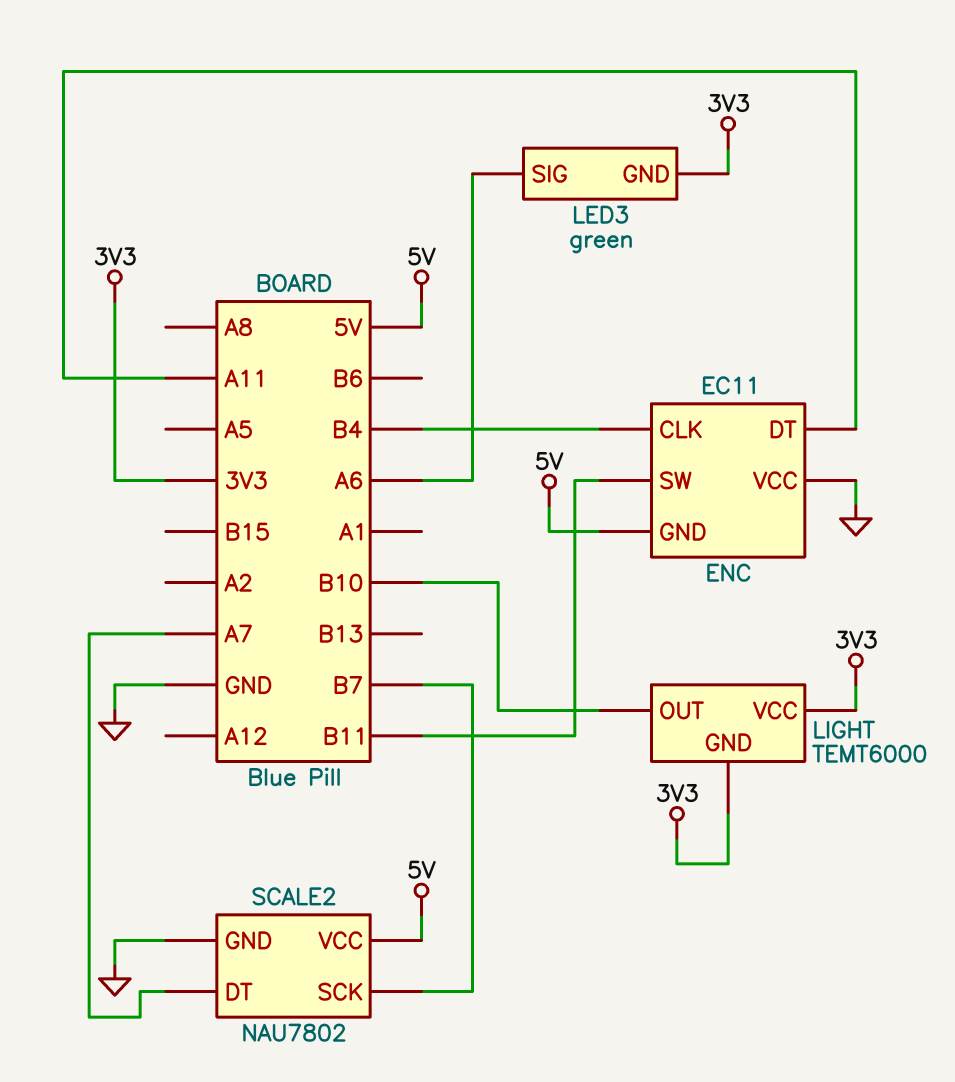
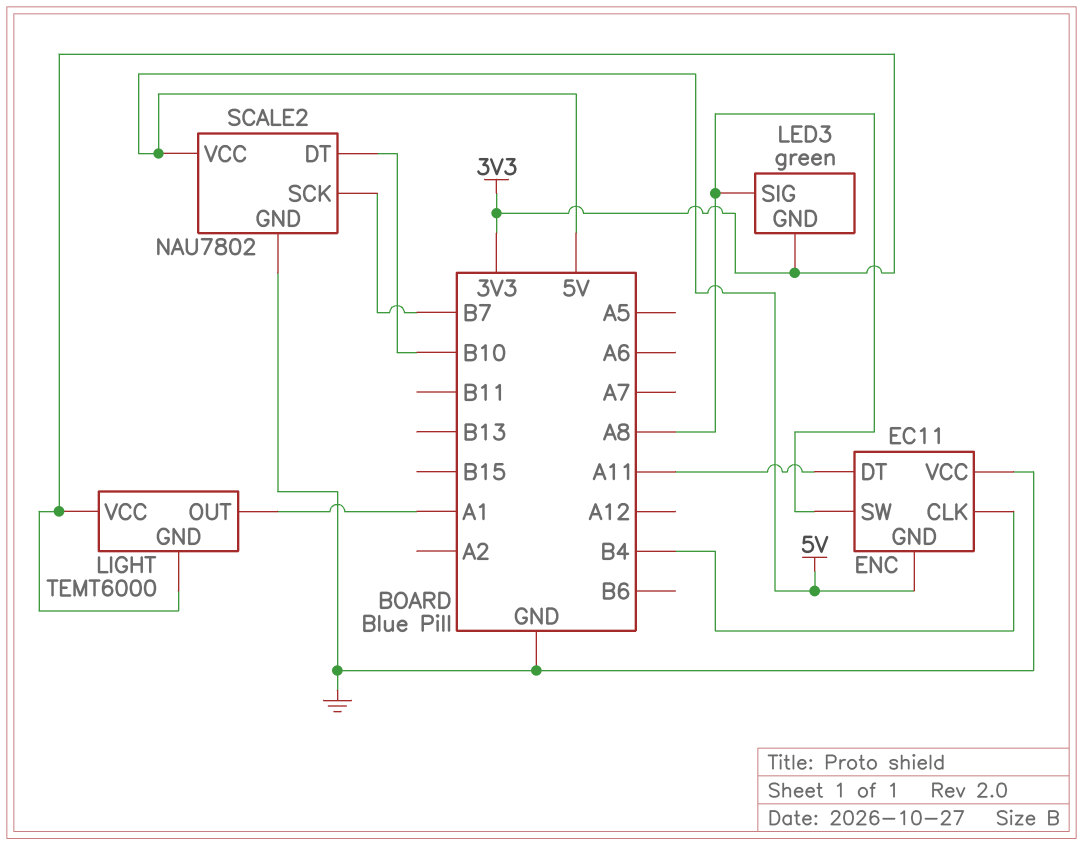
ENC pin SW: B11 -> A8
LED3 pin SIG: A6 -> A8
LIGHT pin OUT: B10 -> A1
SCALE2 pin DT: A7 -> B10

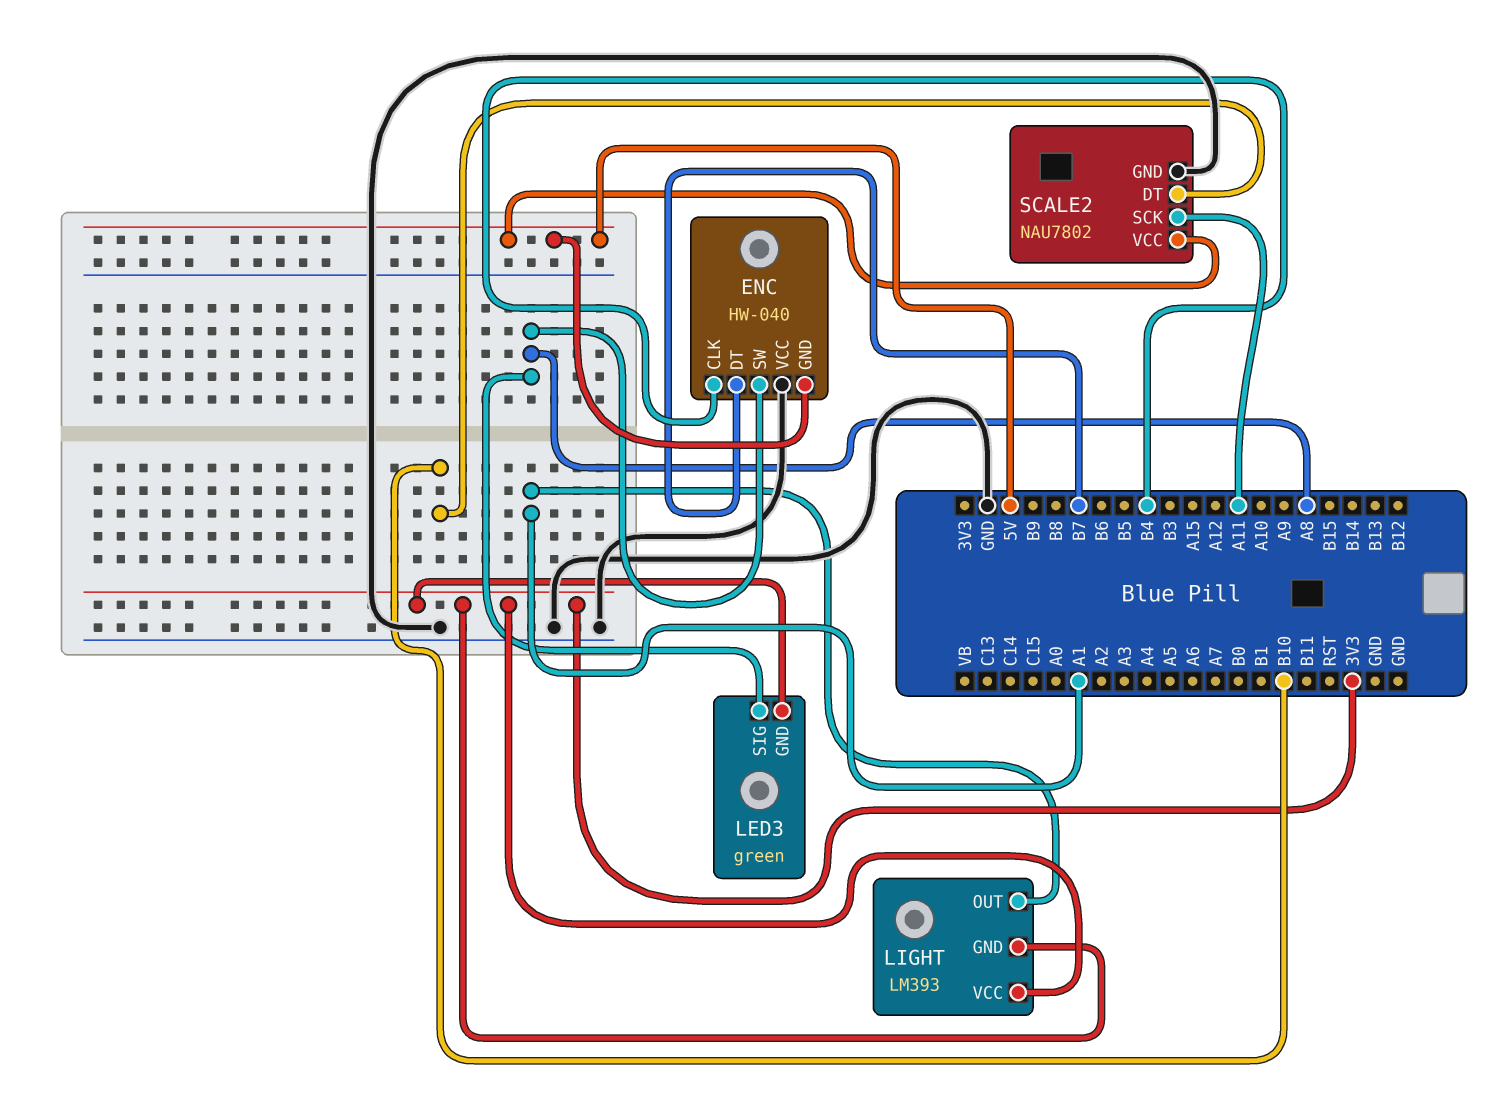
ENC: EC11 -> HW-040
ENC pin DT: A11 -> B7
LIGHT: TEMT6000 -> LM393
SCALE2 pin SCK: B7 -> A11

